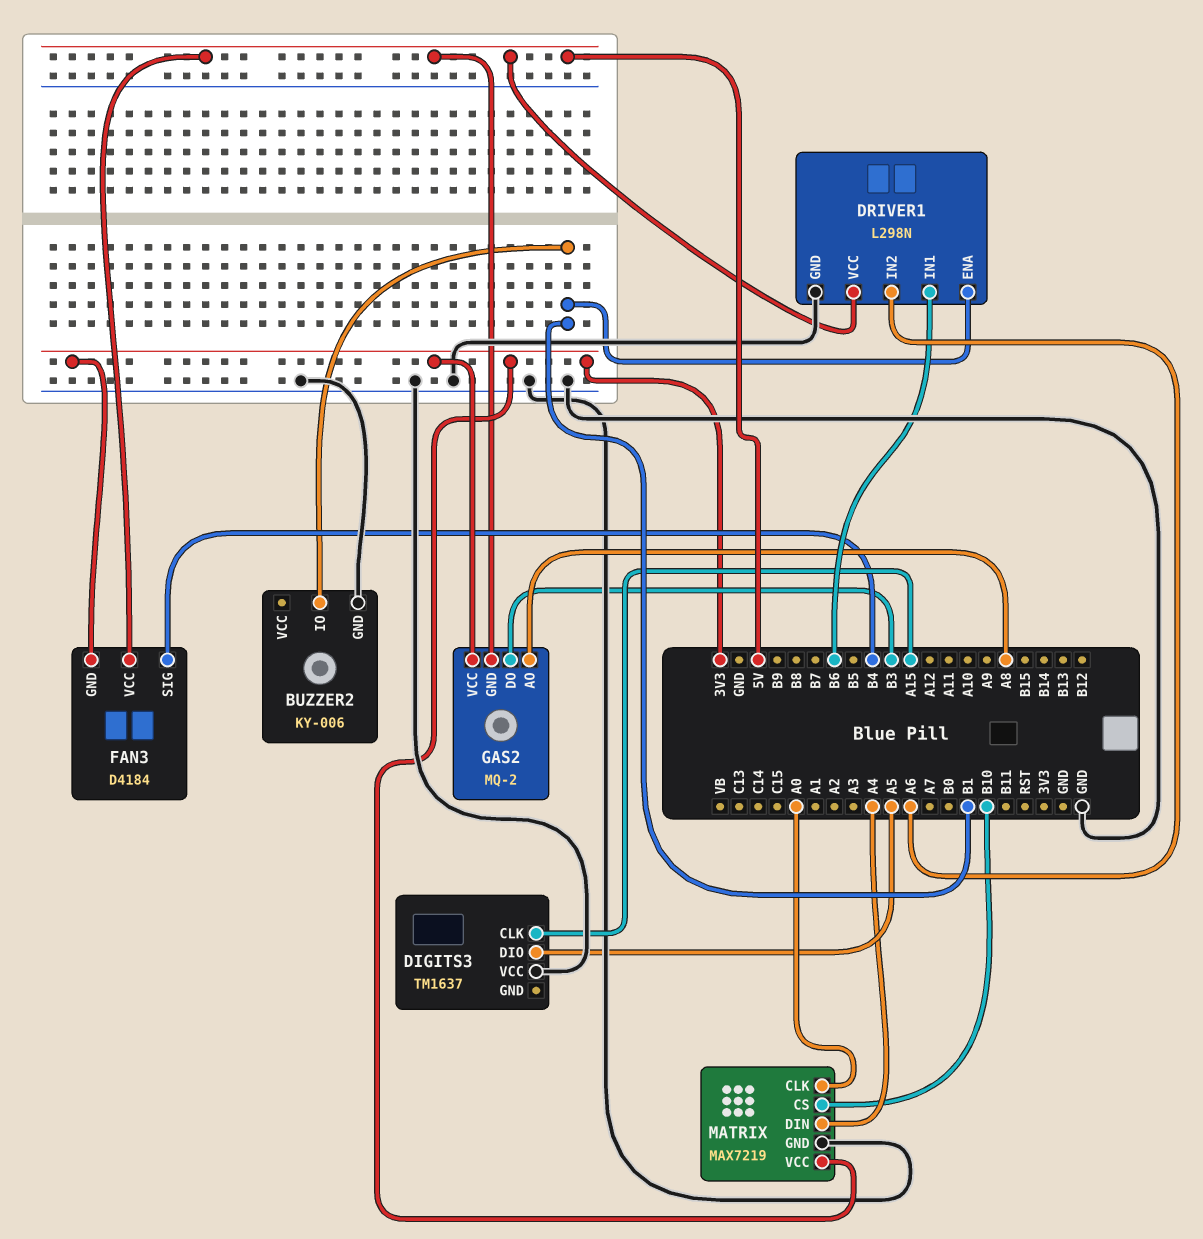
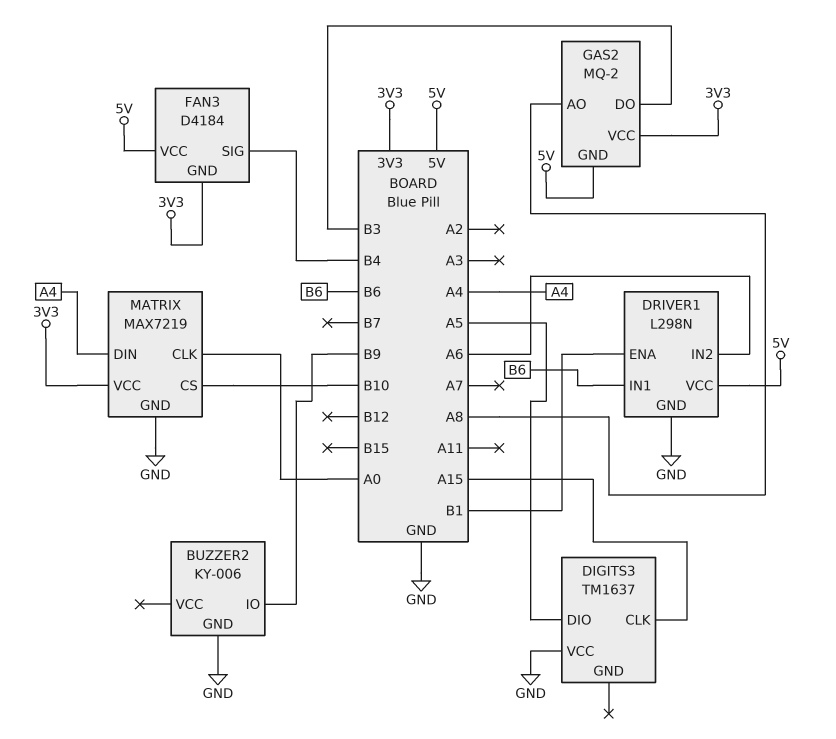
BUZZER2 pin IO: B1 -> B9

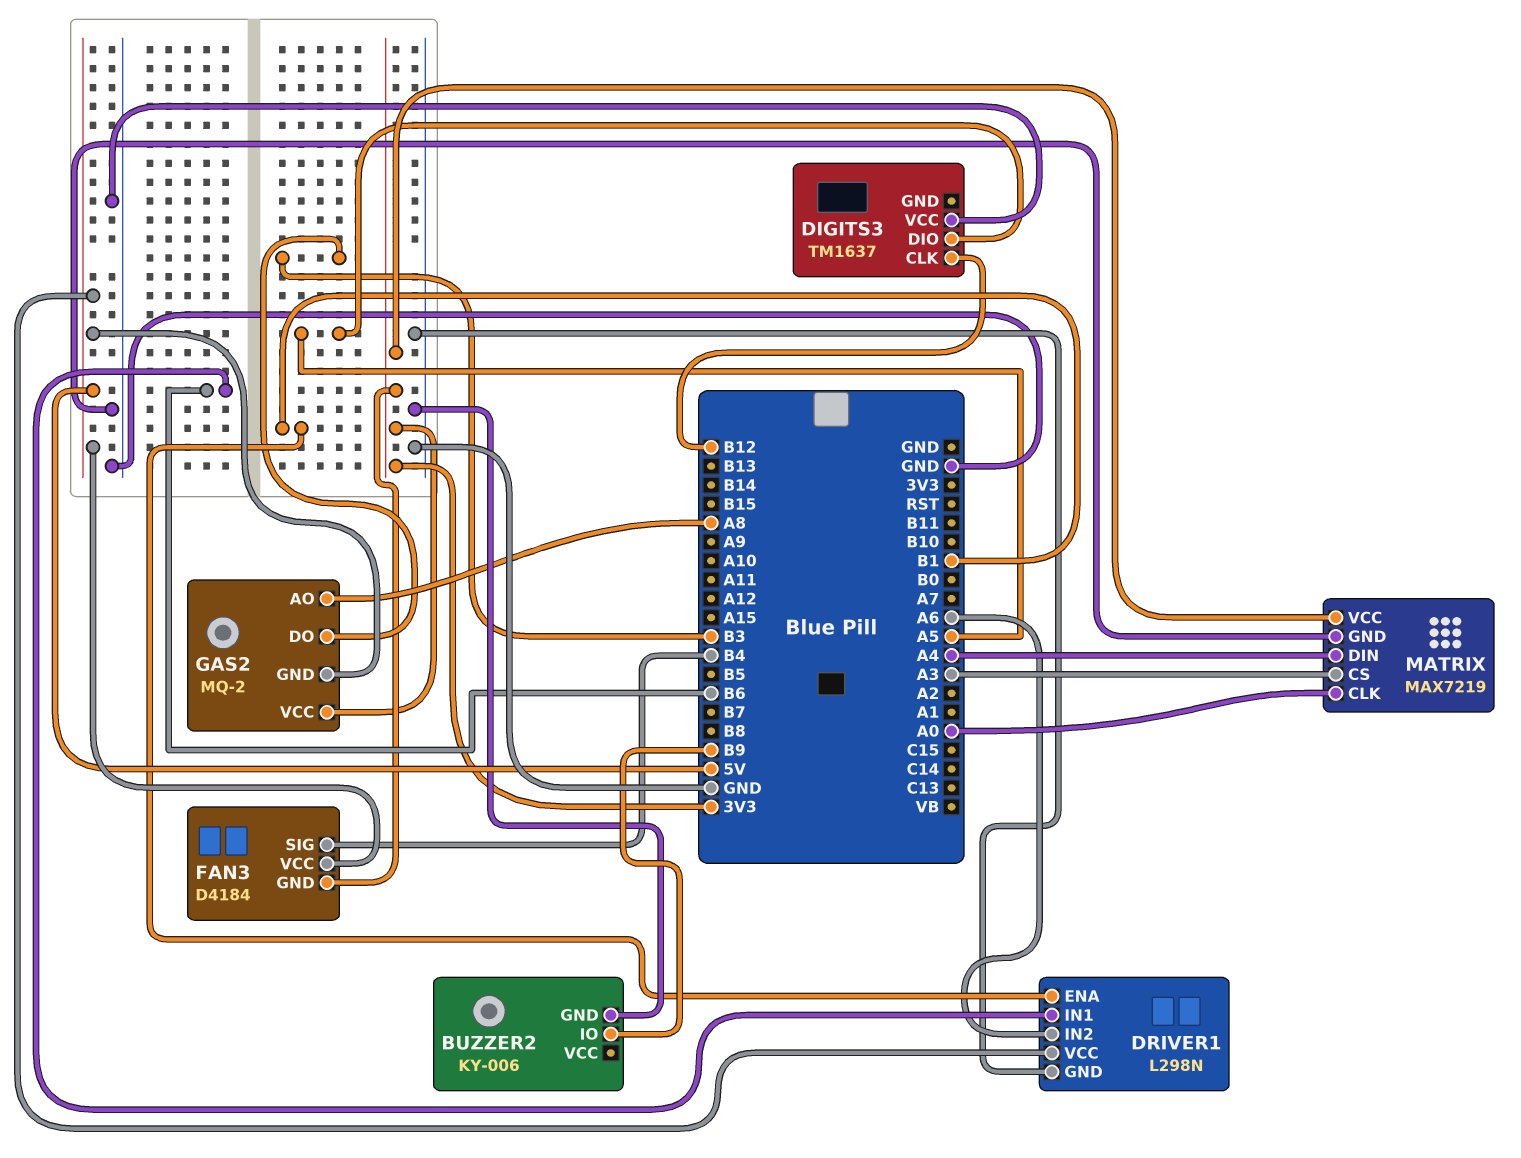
DIGITS3 pin CLK: A15 -> B12
MATRIX pin CS: B10 -> A3

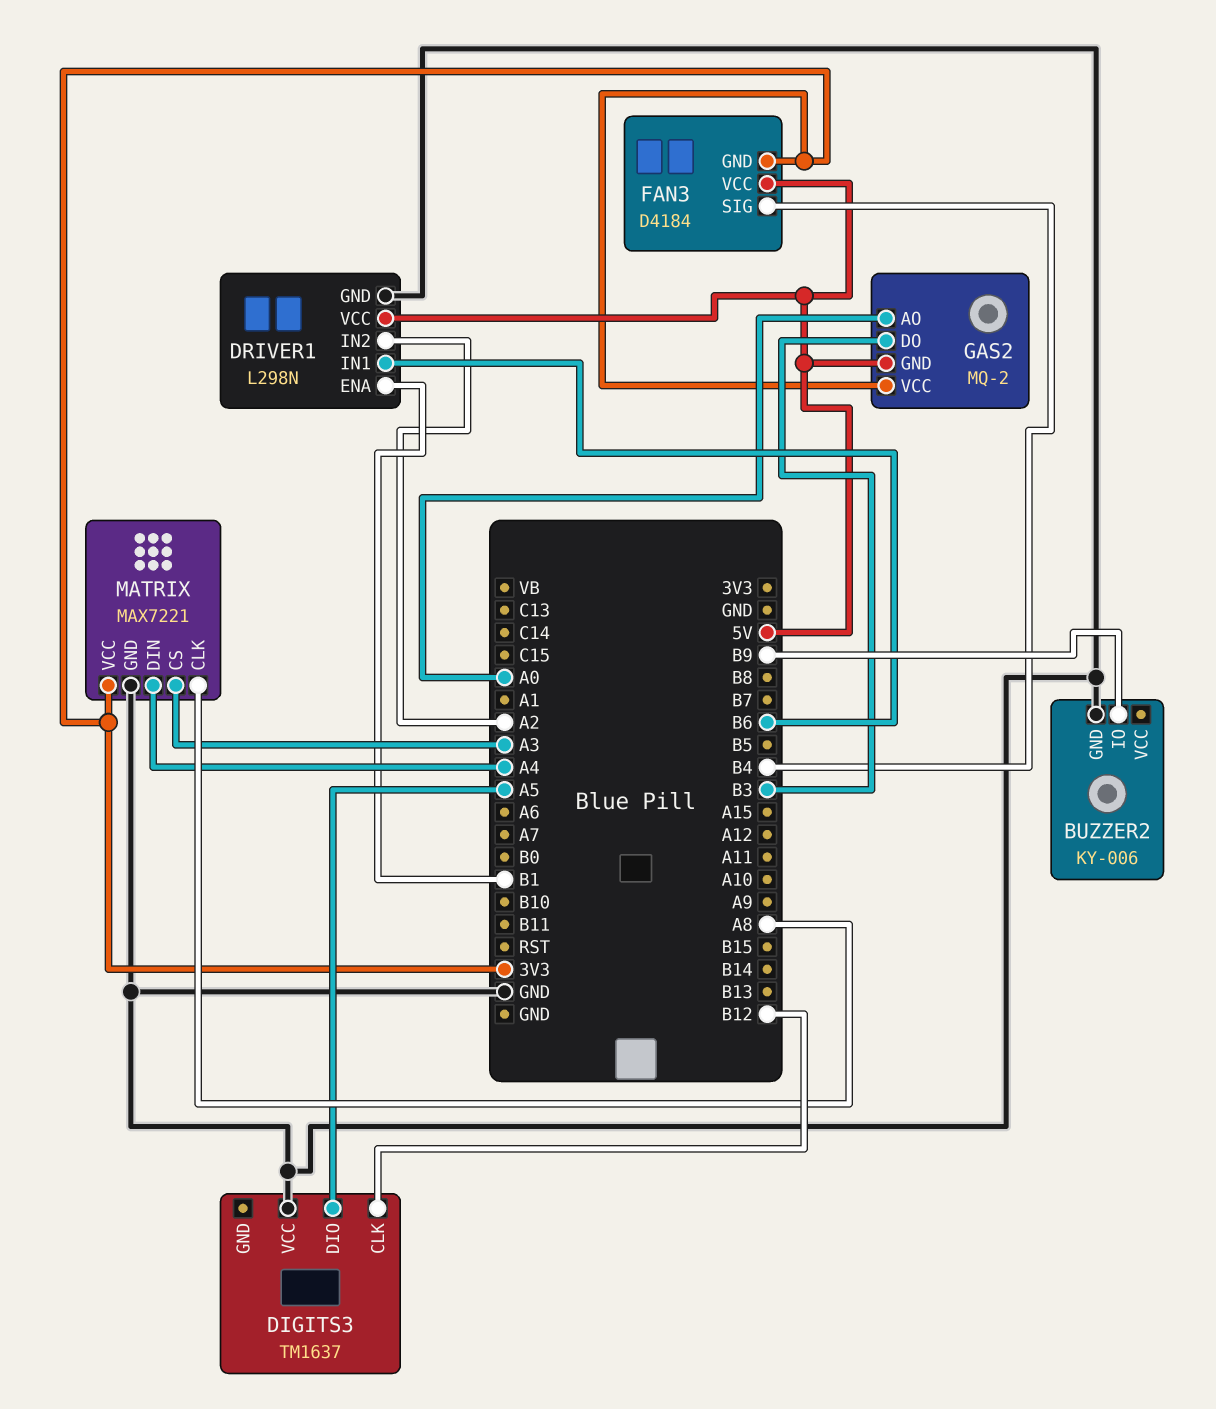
DRIVER1 pin IN2: A6 -> A2
GAS2 pin AO: A8 -> A0
MATRIX: MAX7219 -> MAX7221
MATRIX pin CLK: A0 -> A8

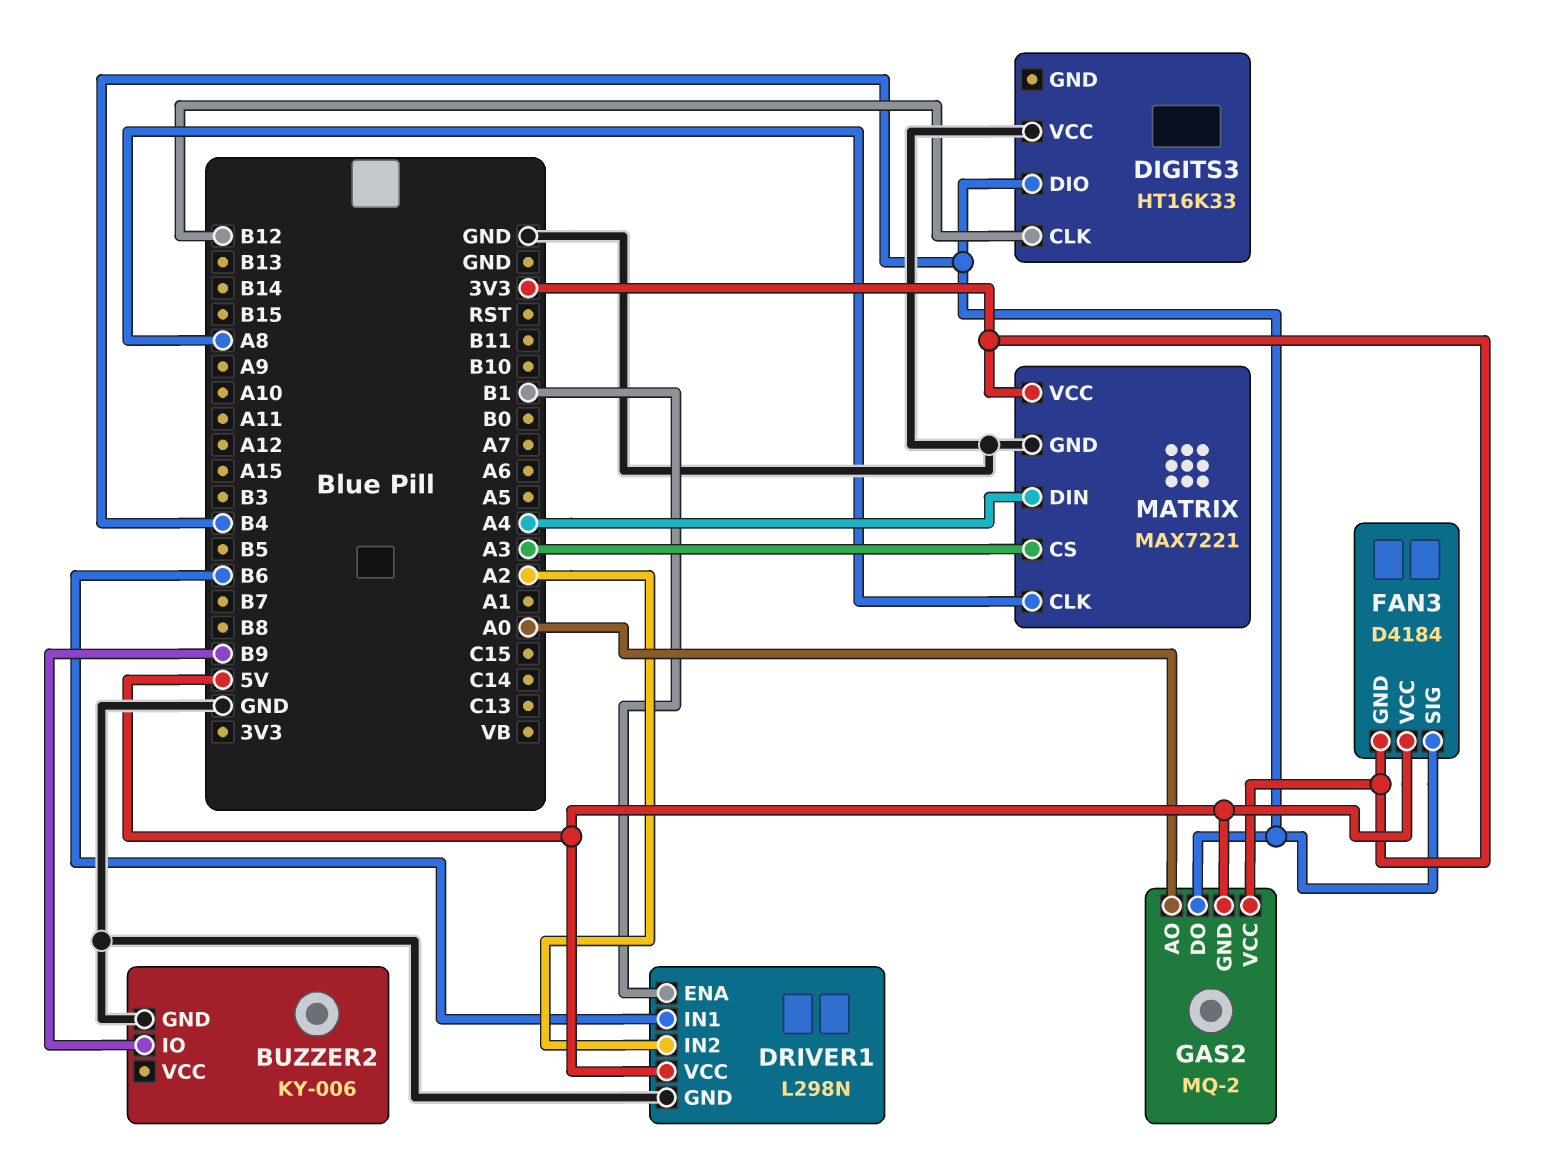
DIGITS3: TM1637 -> HT16K33
DIGITS3 pin DIO: A5 -> B4
GAS2 pin DO: B3 -> B4

